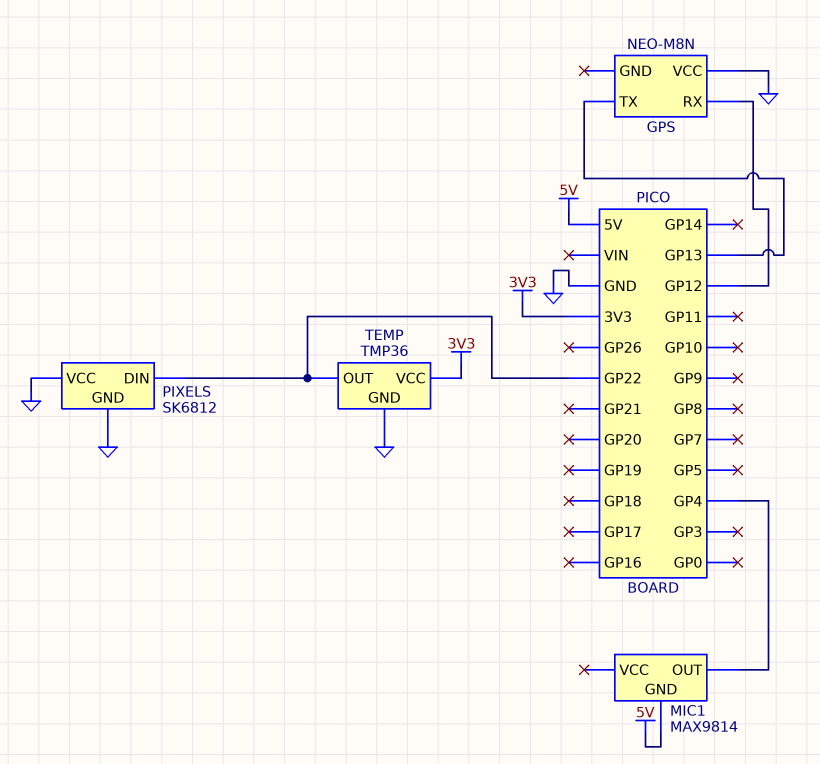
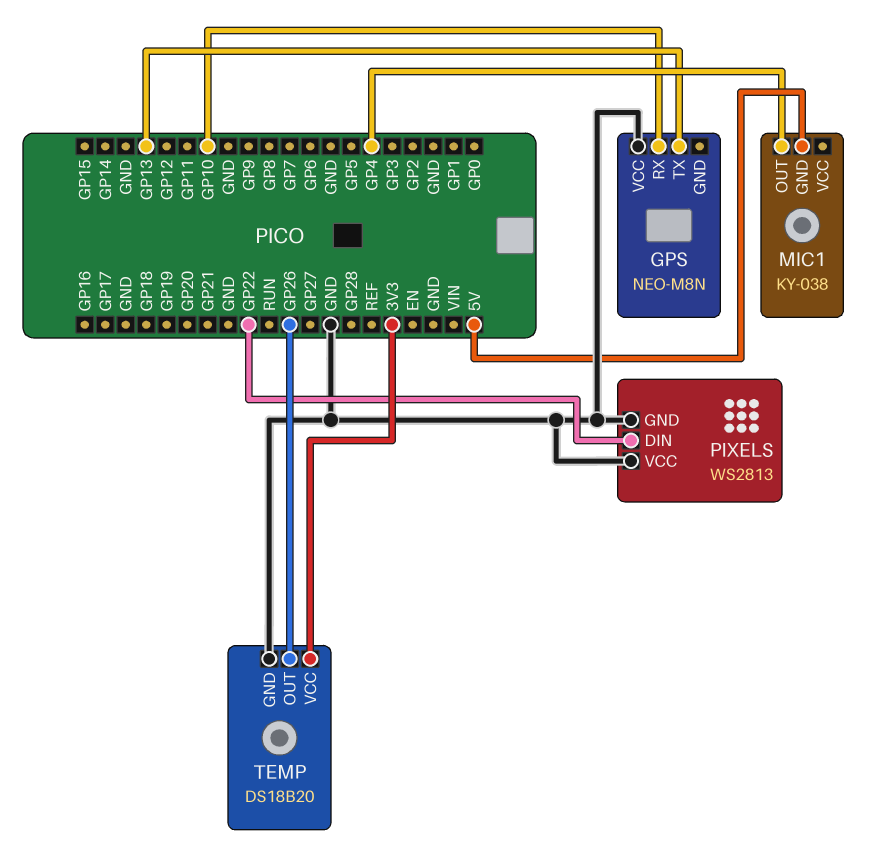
GPS pin RX: GP12 -> GP10
MIC1: MAX9814 -> KY-038
PIXELS: SK6812 -> WS2813
TEMP: TMP36 -> DS18B20
TEMP pin OUT: GP22 -> GP26

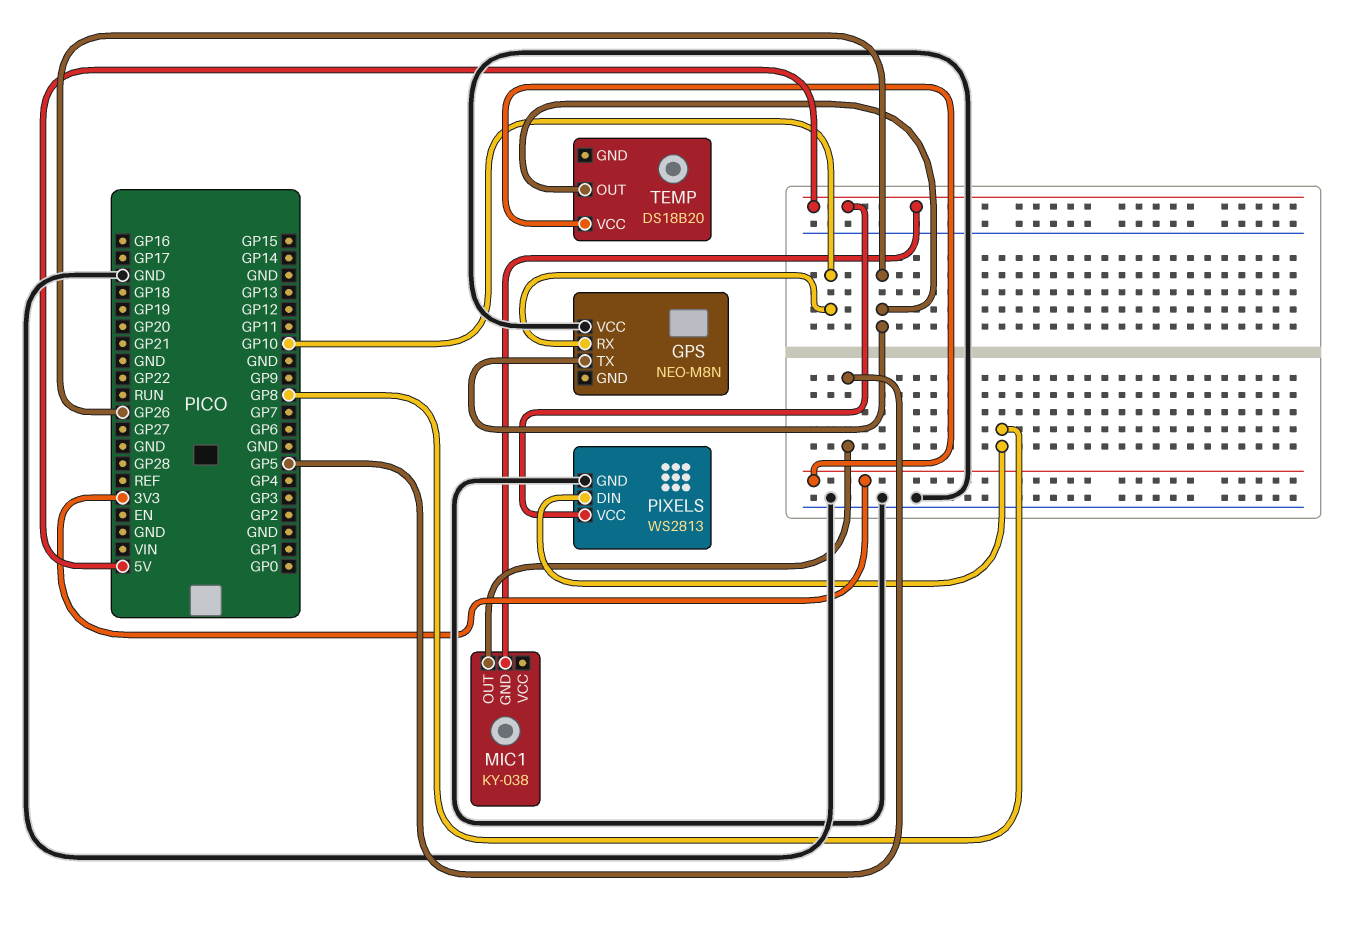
GPS pin TX: GP13 -> GP26
MIC1 pin OUT: GP4 -> GP5
PIXELS pin DIN: GP22 -> GP8
PIXELS pin VCC: GND -> 5V
TEMP pin GND: GND -> none

